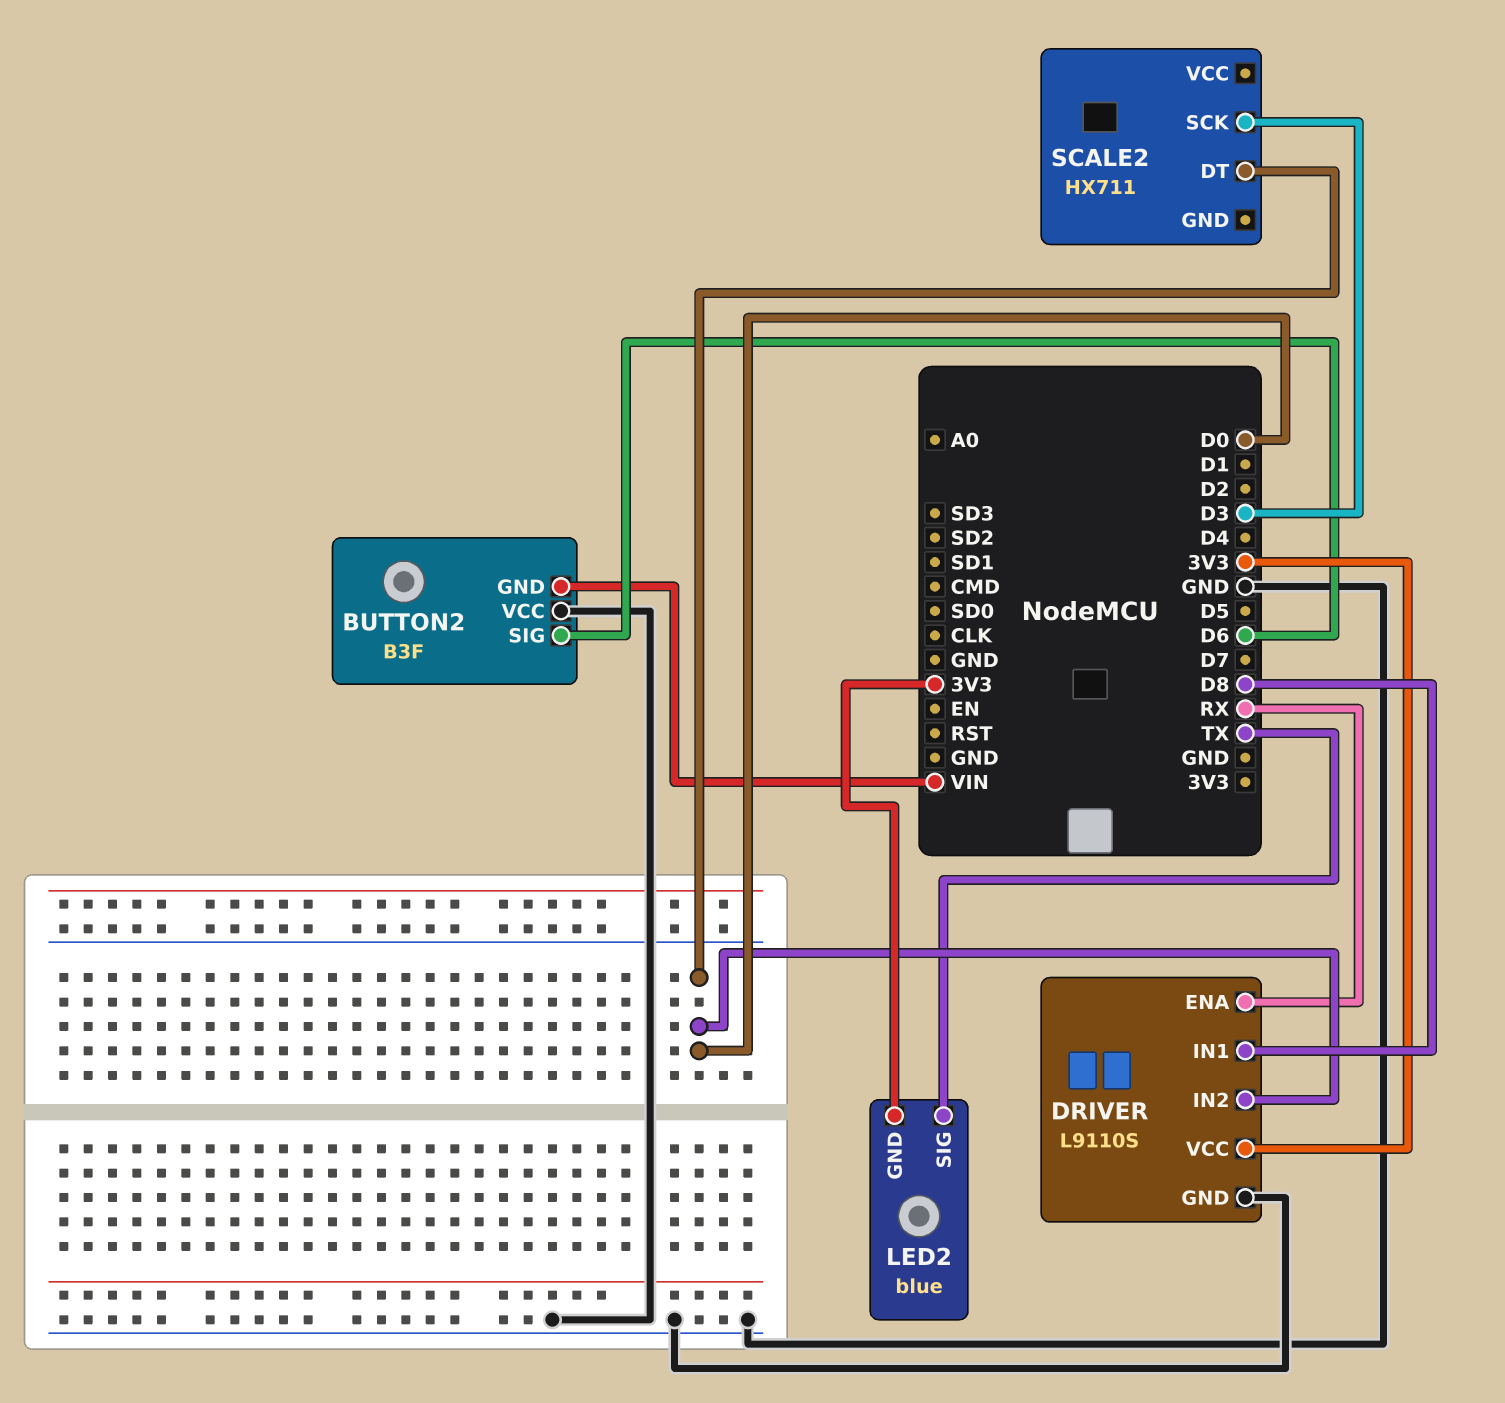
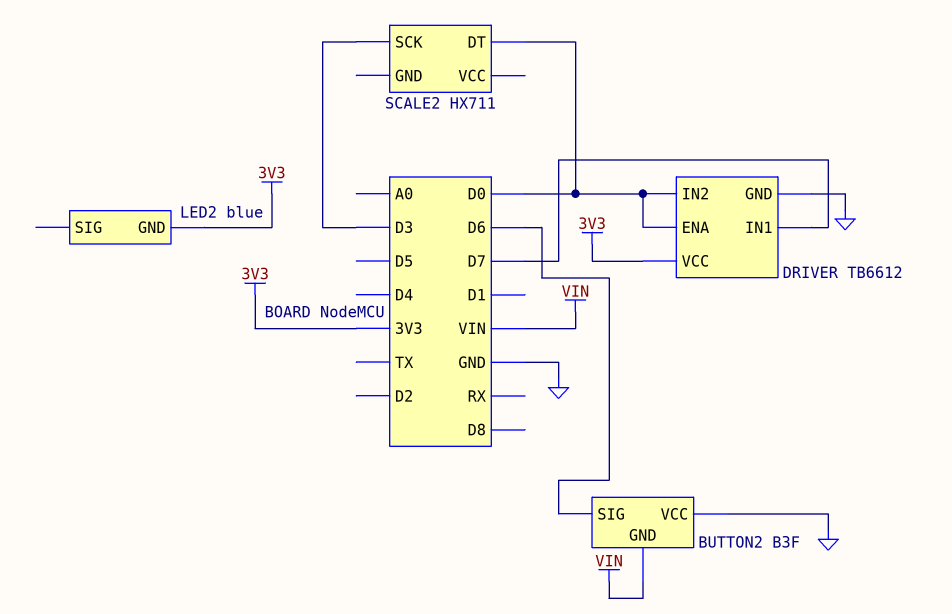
DRIVER: L9110S -> TB6612
DRIVER pin ENA: RX -> D0
DRIVER pin IN1: D8 -> D7
LED2 pin SIG: TX -> none

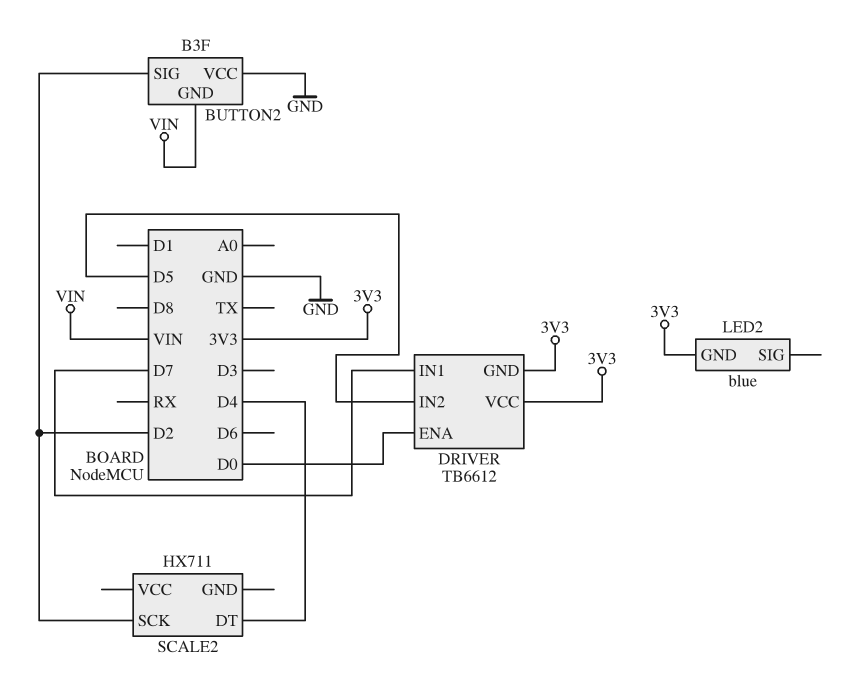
BUTTON2 pin SIG: D6 -> D2
DRIVER pin GND: GND -> 3V3
DRIVER pin IN2: D0 -> D5
SCALE2 pin DT: D0 -> D4
SCALE2 pin SCK: D3 -> D2

